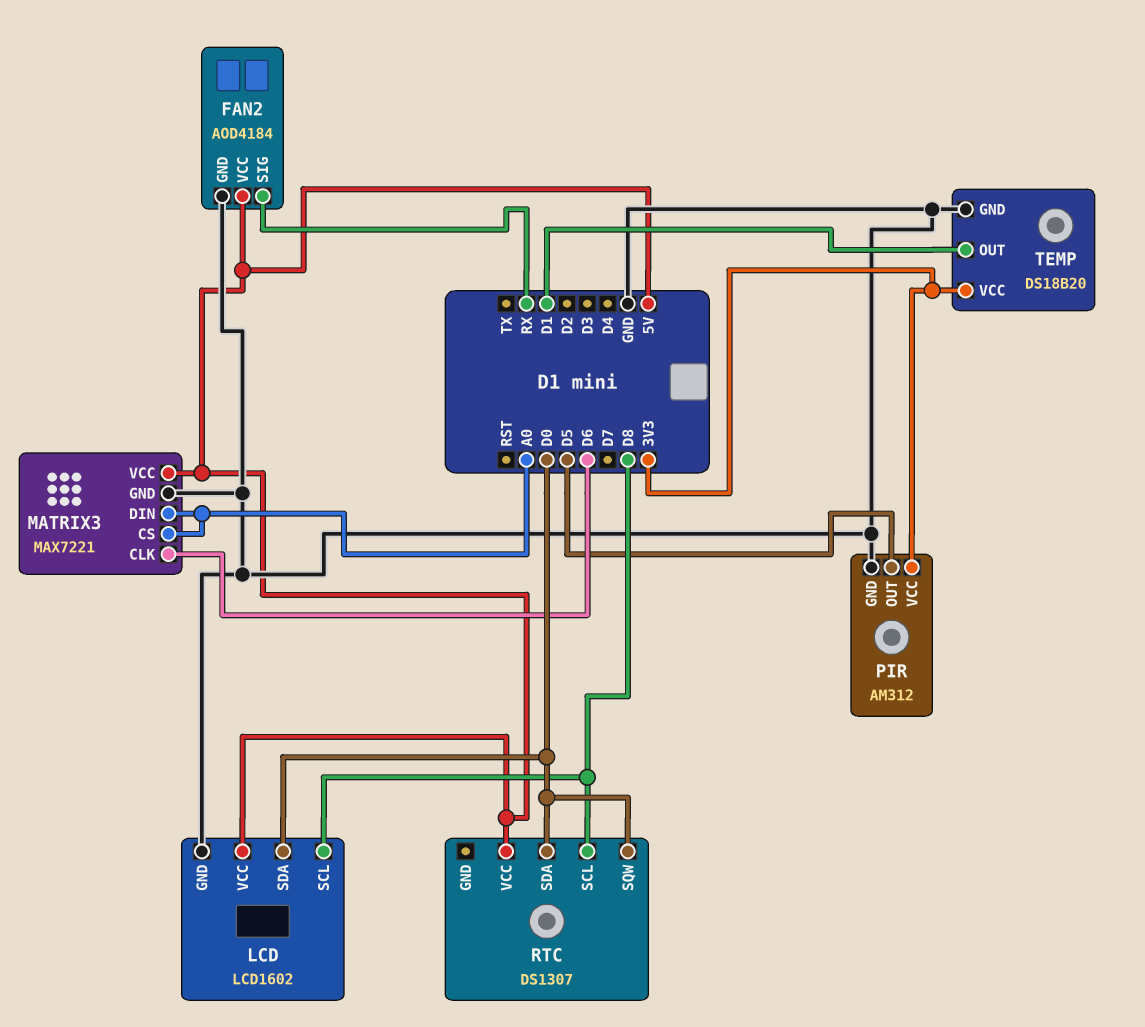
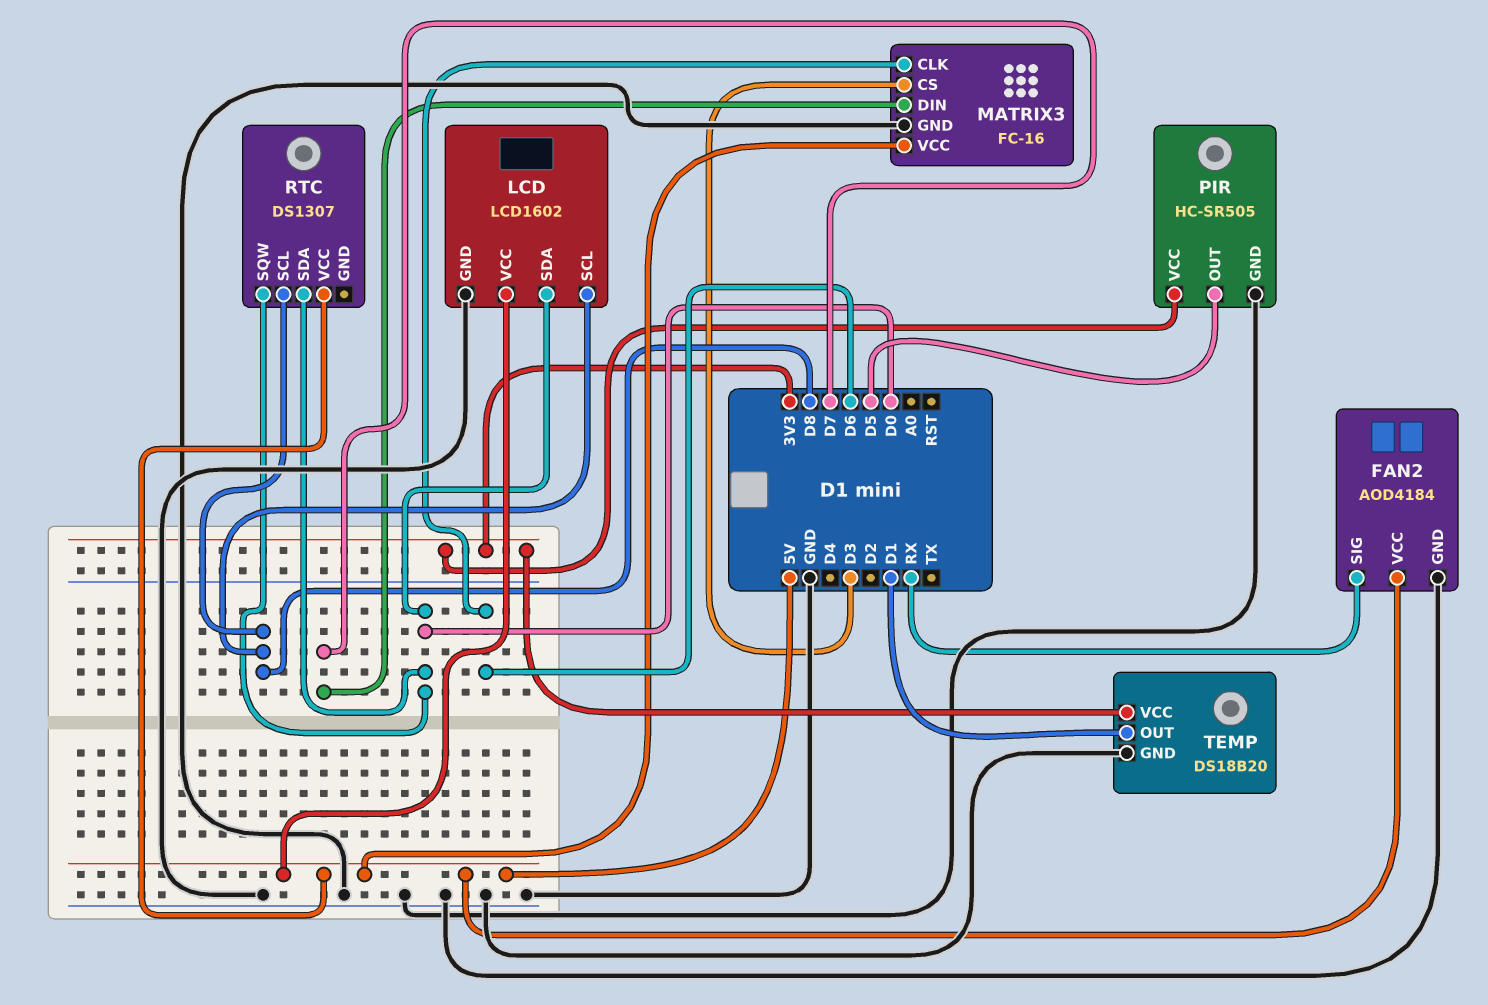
MATRIX3: MAX7221 -> FC-16
MATRIX3 pin CS: A0 -> D3
MATRIX3 pin DIN: A0 -> D7
PIR: AM312 -> HC-SR505

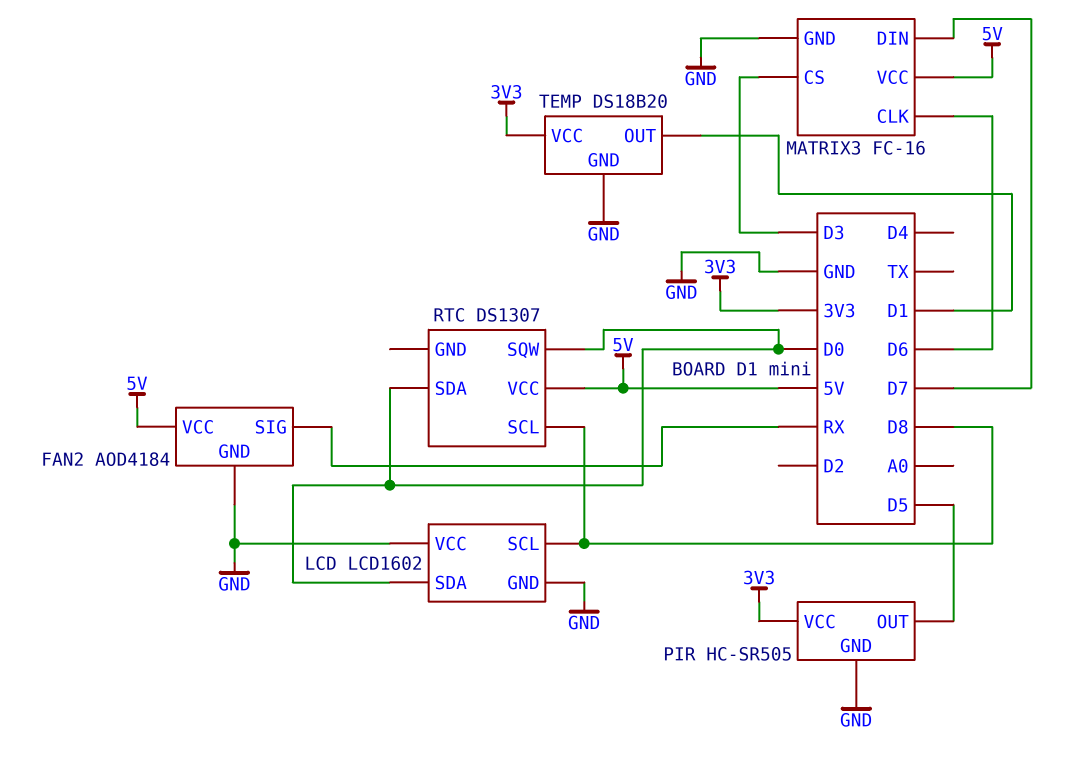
LCD pin VCC: 5V -> GND

